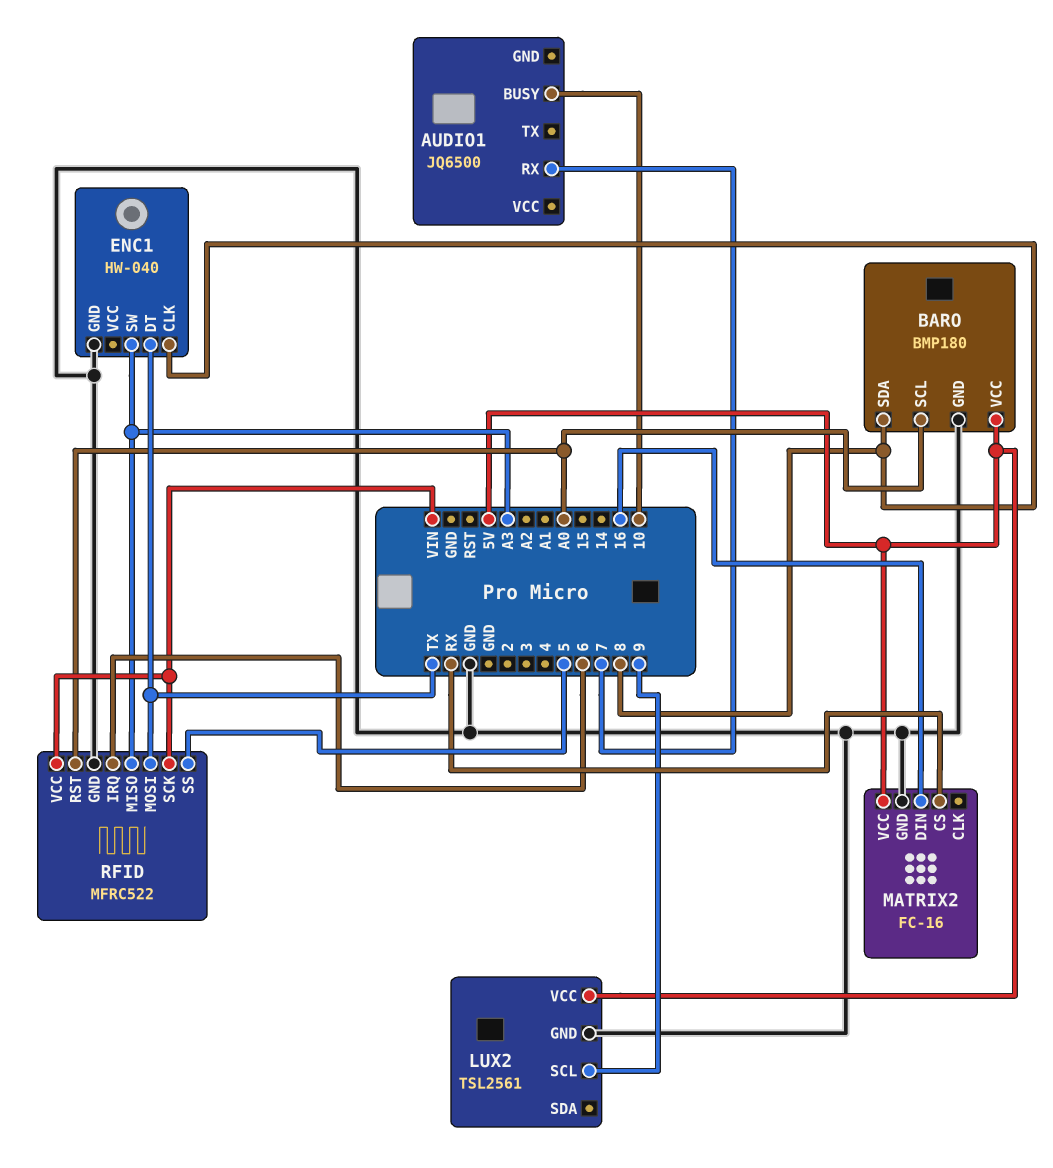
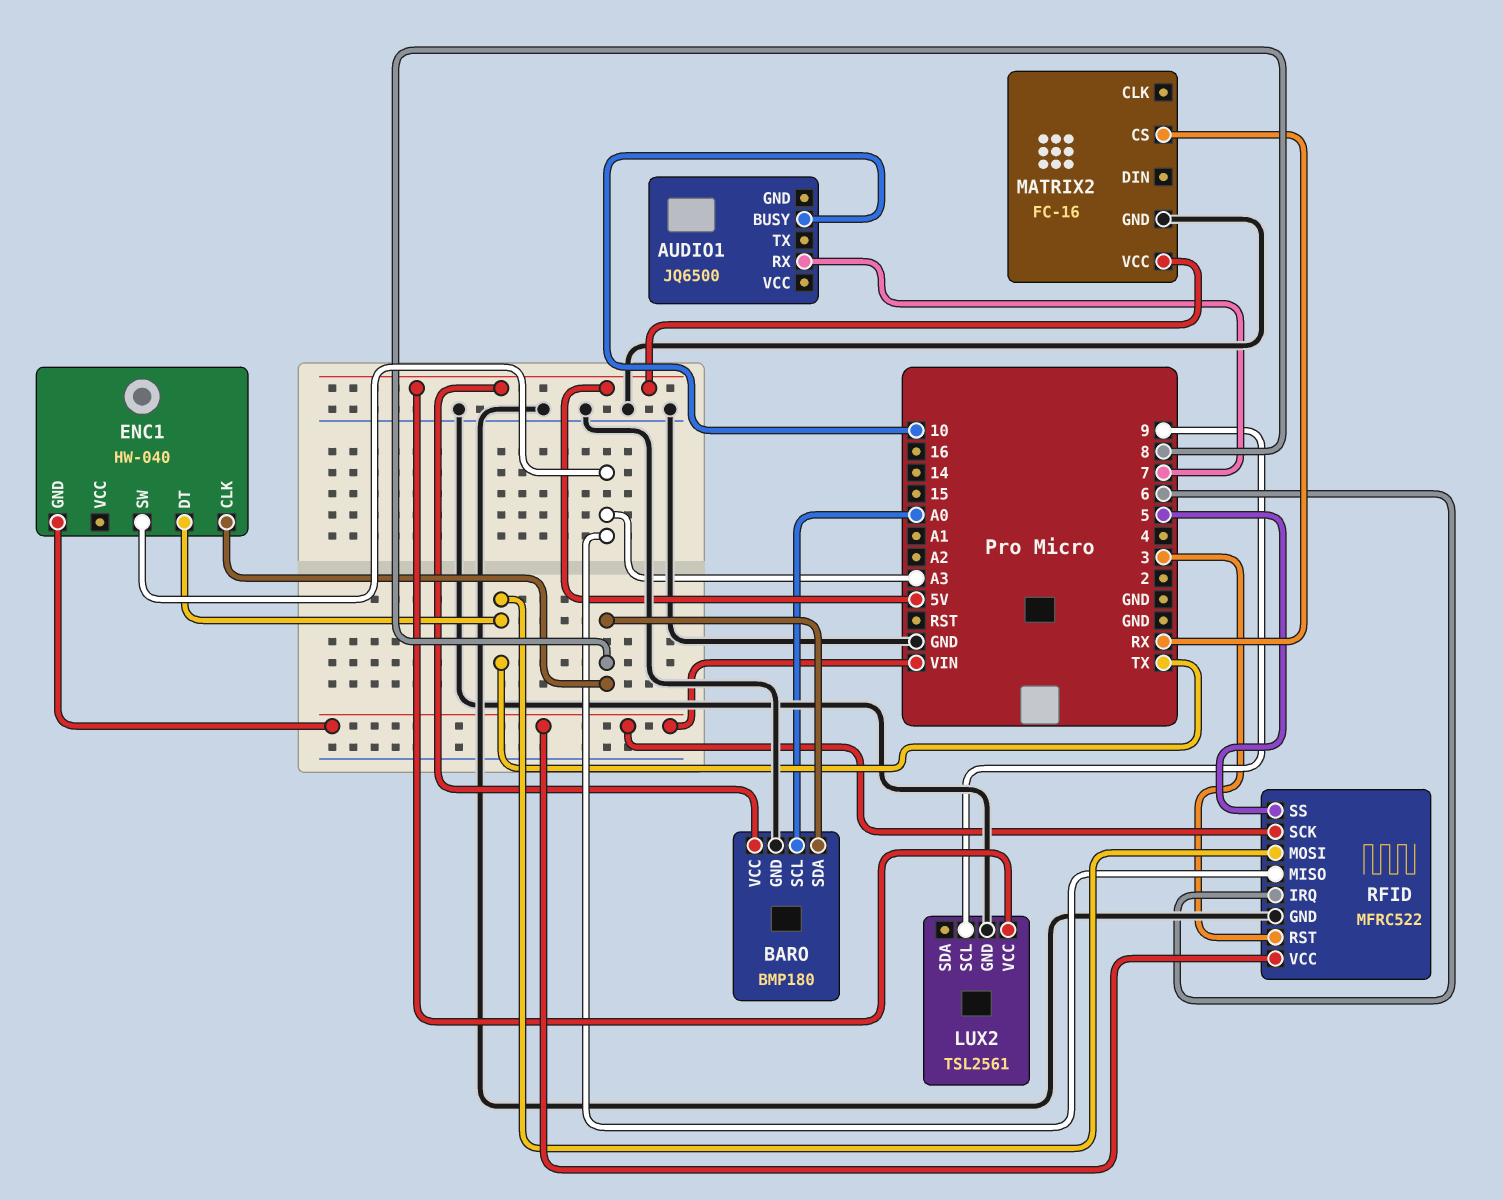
ENC1 pin GND: GND -> VIN
MATRIX2 pin DIN: 16 -> none
RFID pin RST: A0 -> 3

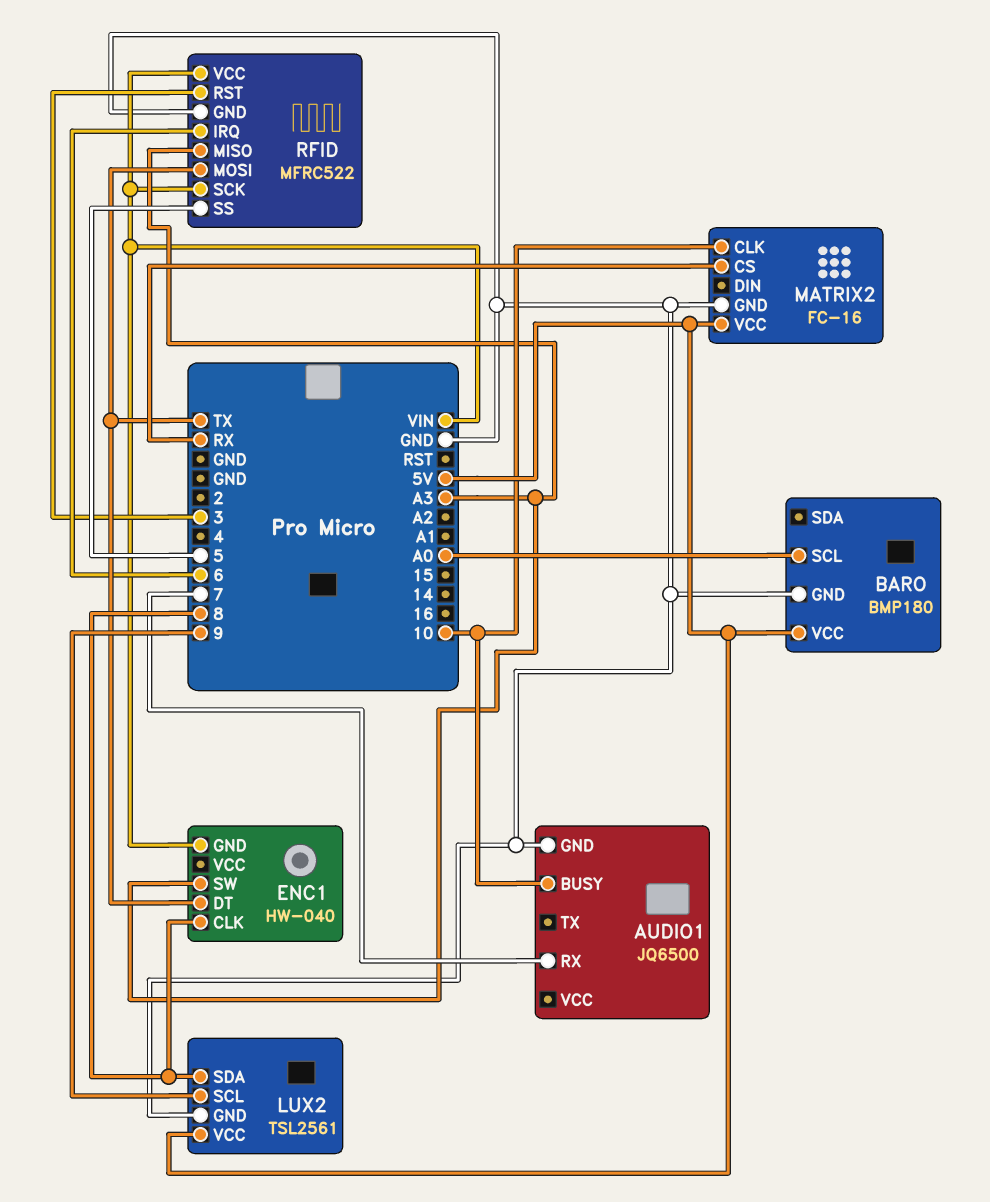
AUDIO1 pin GND: none -> GND
BARO pin SDA: 8 -> none
LUX2 pin SDA: none -> 8
MATRIX2 pin CLK: none -> 10

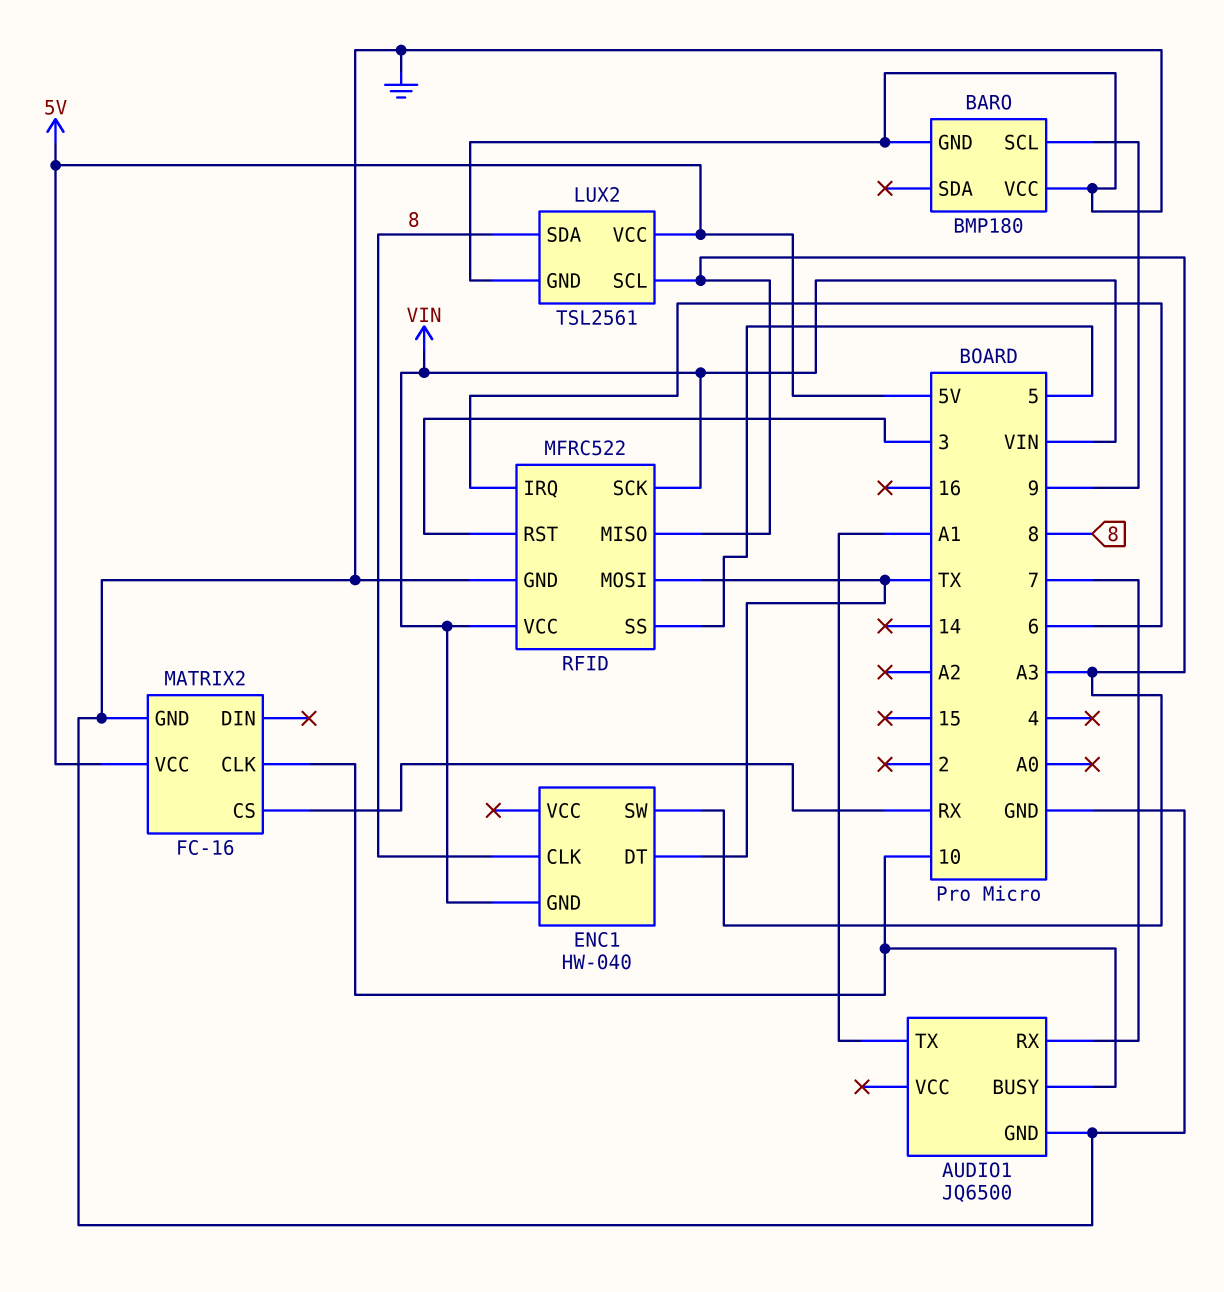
AUDIO1 pin TX: none -> A1
BARO pin SCL: A0 -> 9
BARO pin VCC: 5V -> GND
LUX2 pin SCL: 9 -> A3

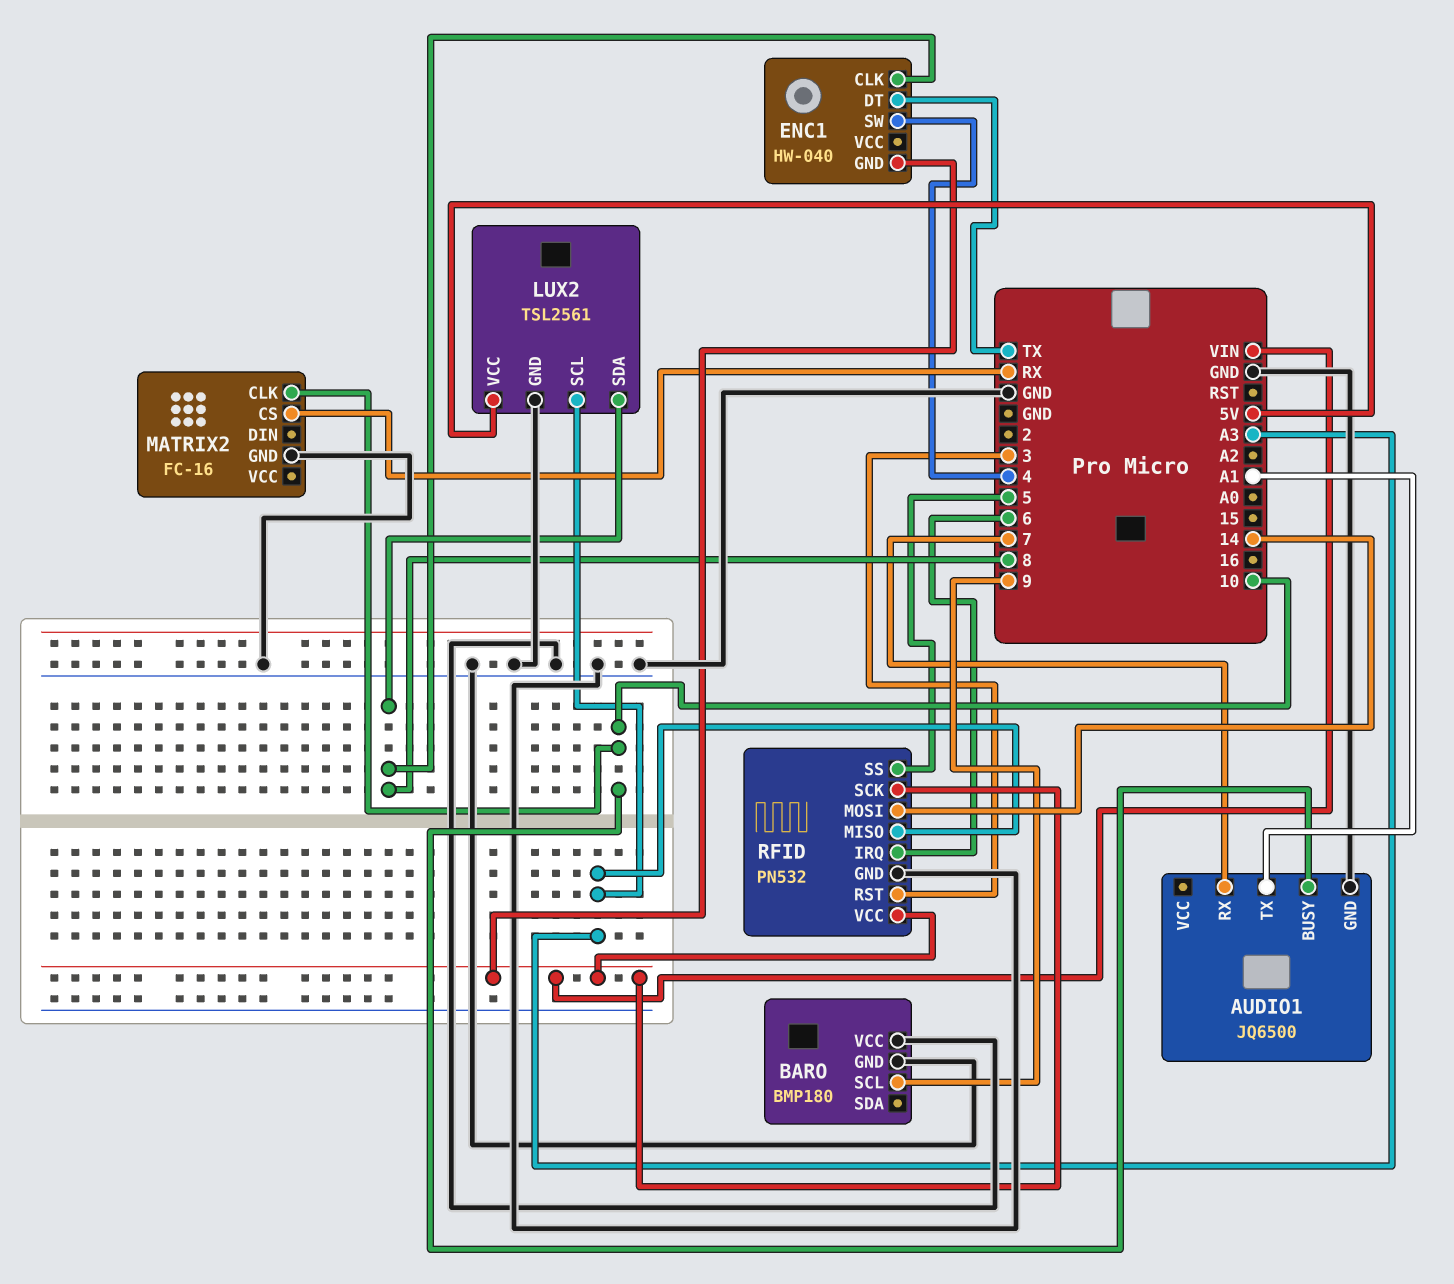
ENC1 pin SW: A3 -> 4
MATRIX2 pin VCC: 5V -> none
RFID: MFRC522 -> PN532
RFID pin MOSI: TX -> 14

